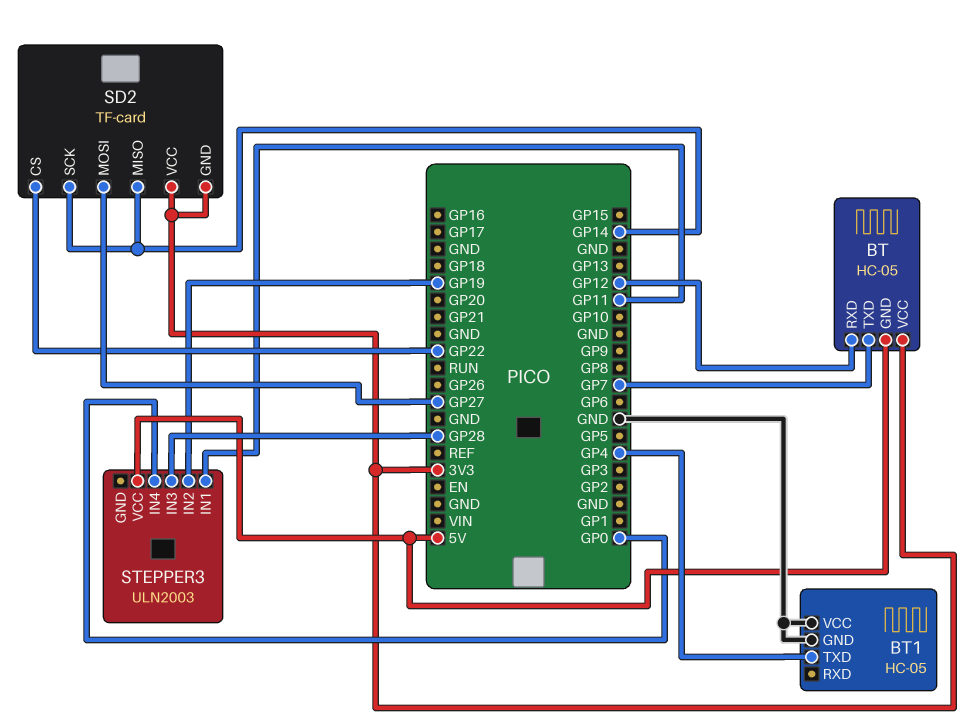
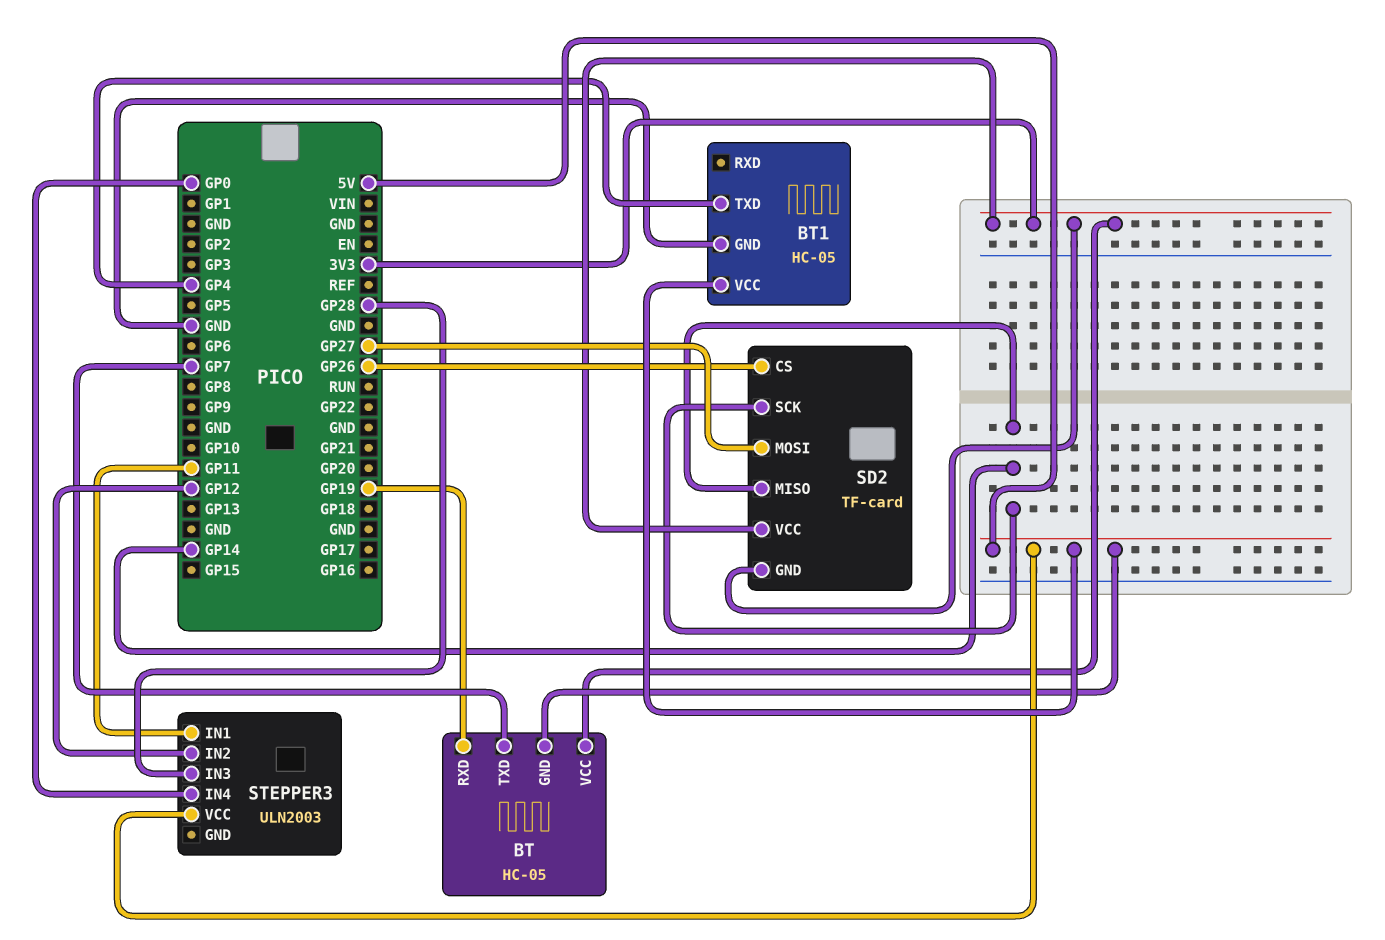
BT pin RXD: GP12 -> GP19
BT1 pin VCC: GND -> 5V
SD2 pin CS: GP22 -> GP26
STEPPER3 pin IN2: GP19 -> GP12

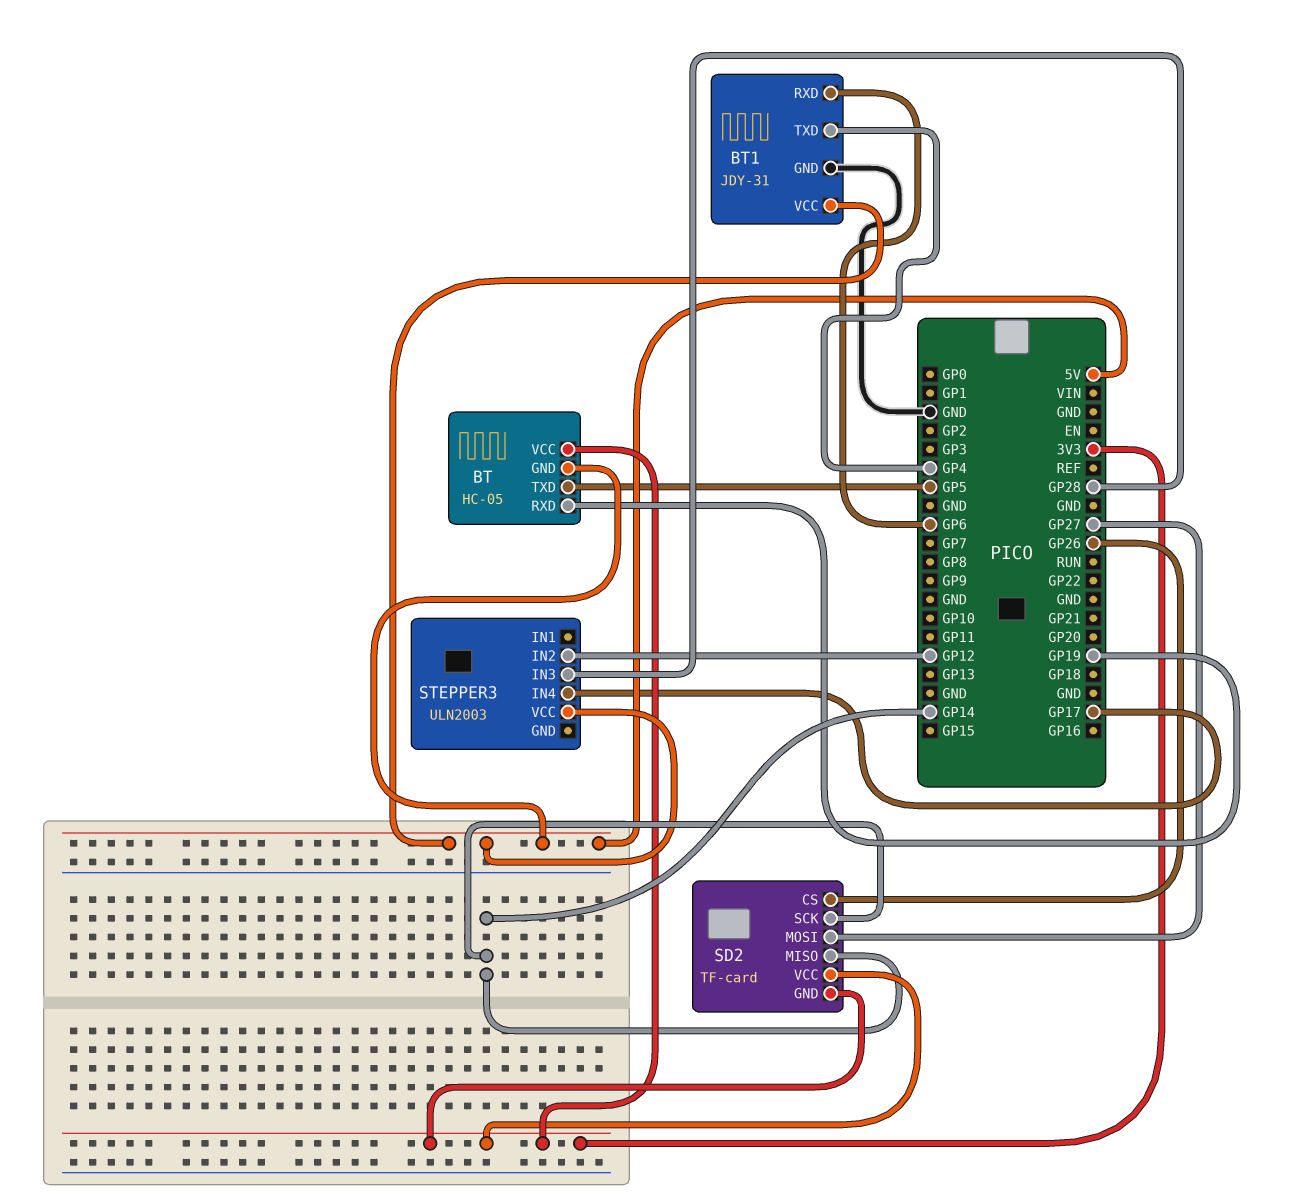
BT pin TXD: GP7 -> GP5
BT1: HC-05 -> JDY-31
BT1 pin RXD: none -> GP6
STEPPER3 pin IN1: GP11 -> none
STEPPER3 pin IN4: GP0 -> GP17

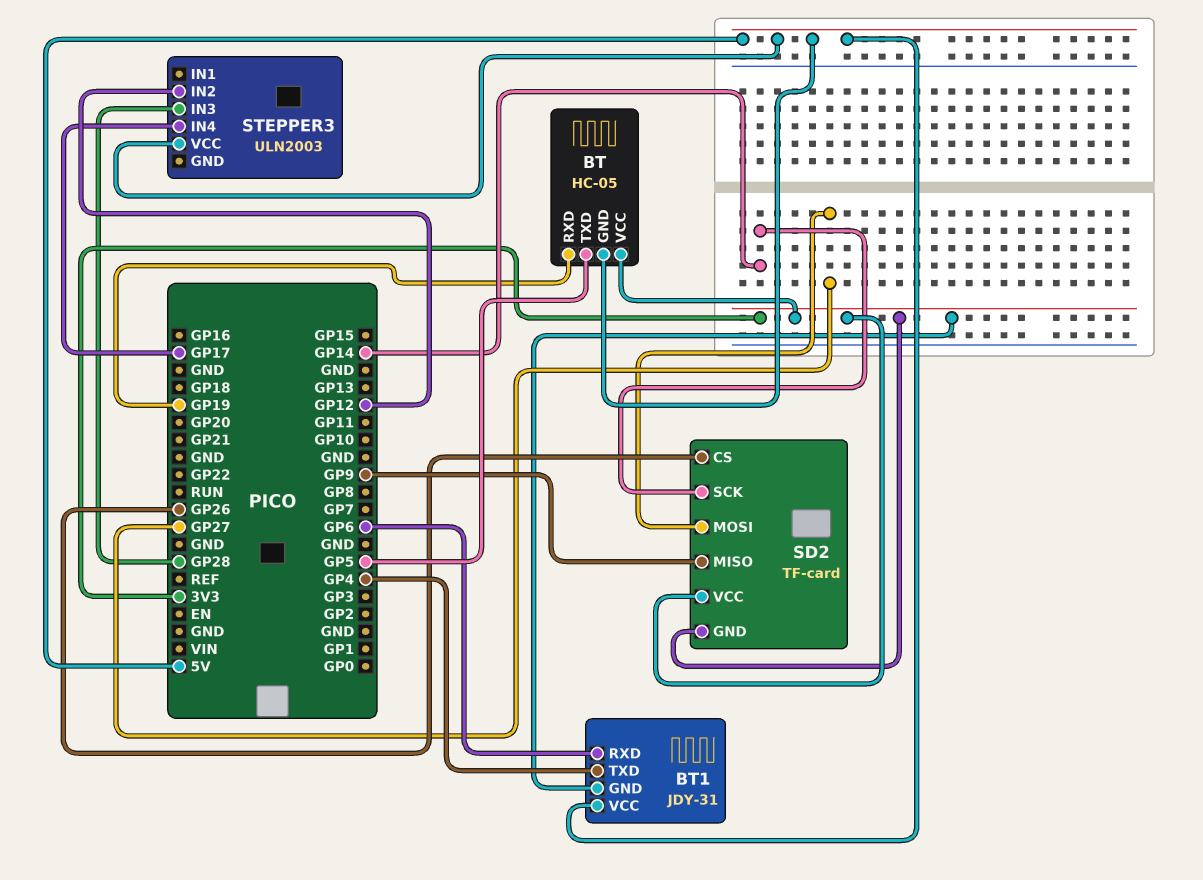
BT1 pin GND: GND -> 3V3
SD2 pin MISO: GP14 -> GP9

